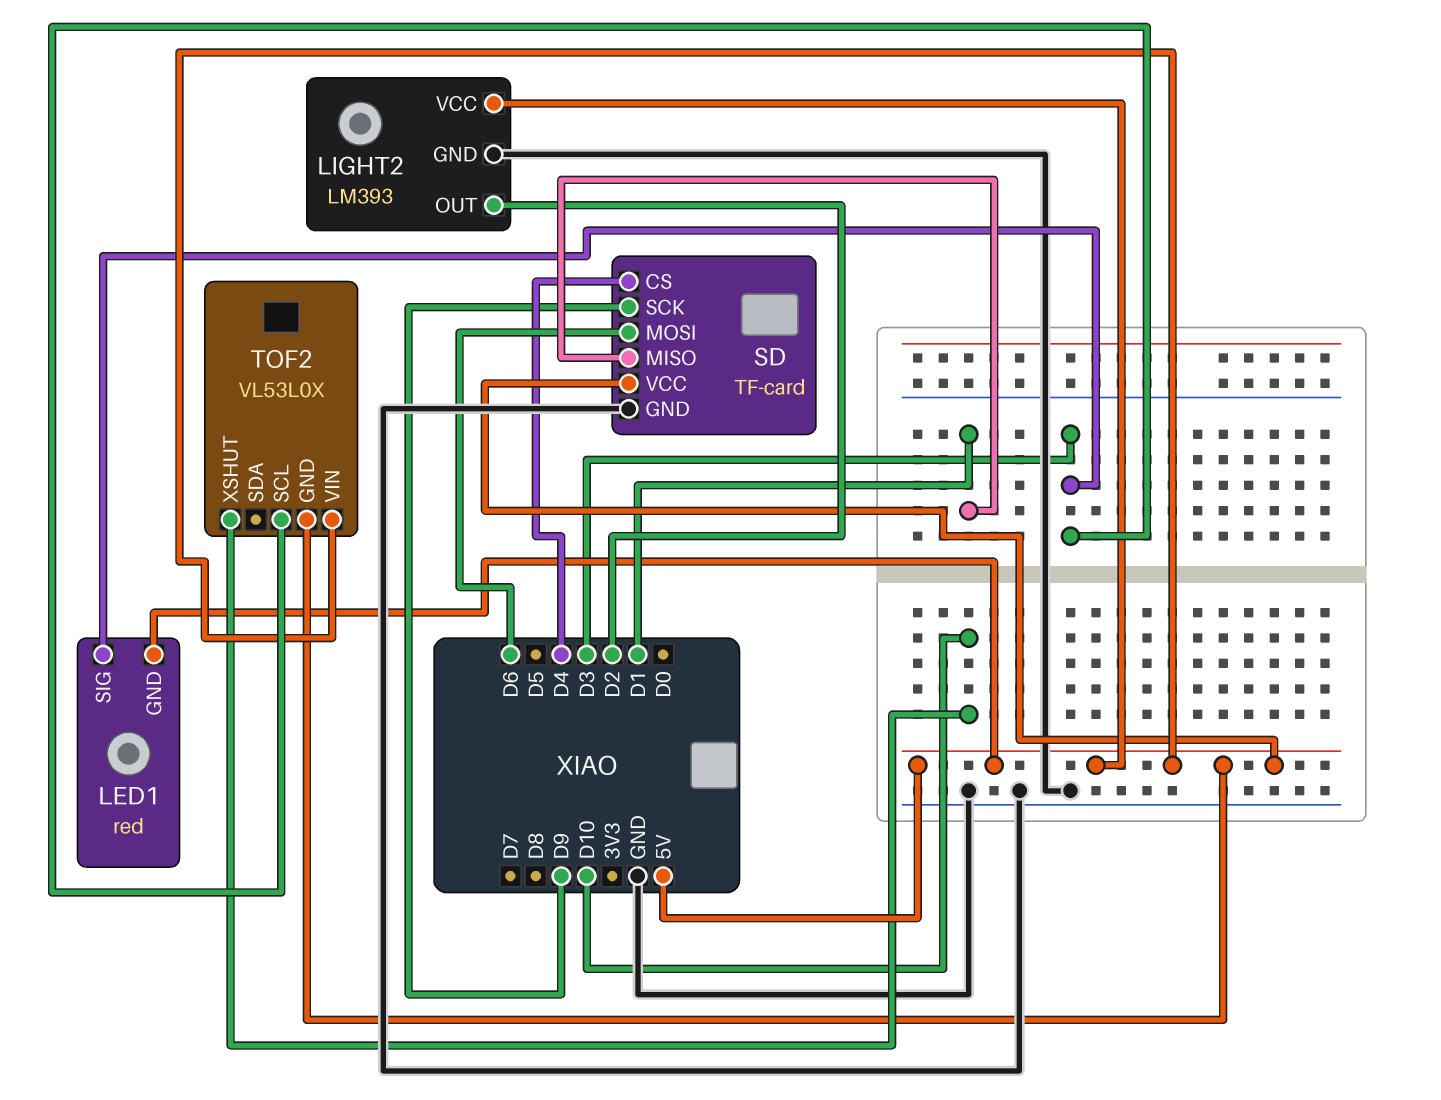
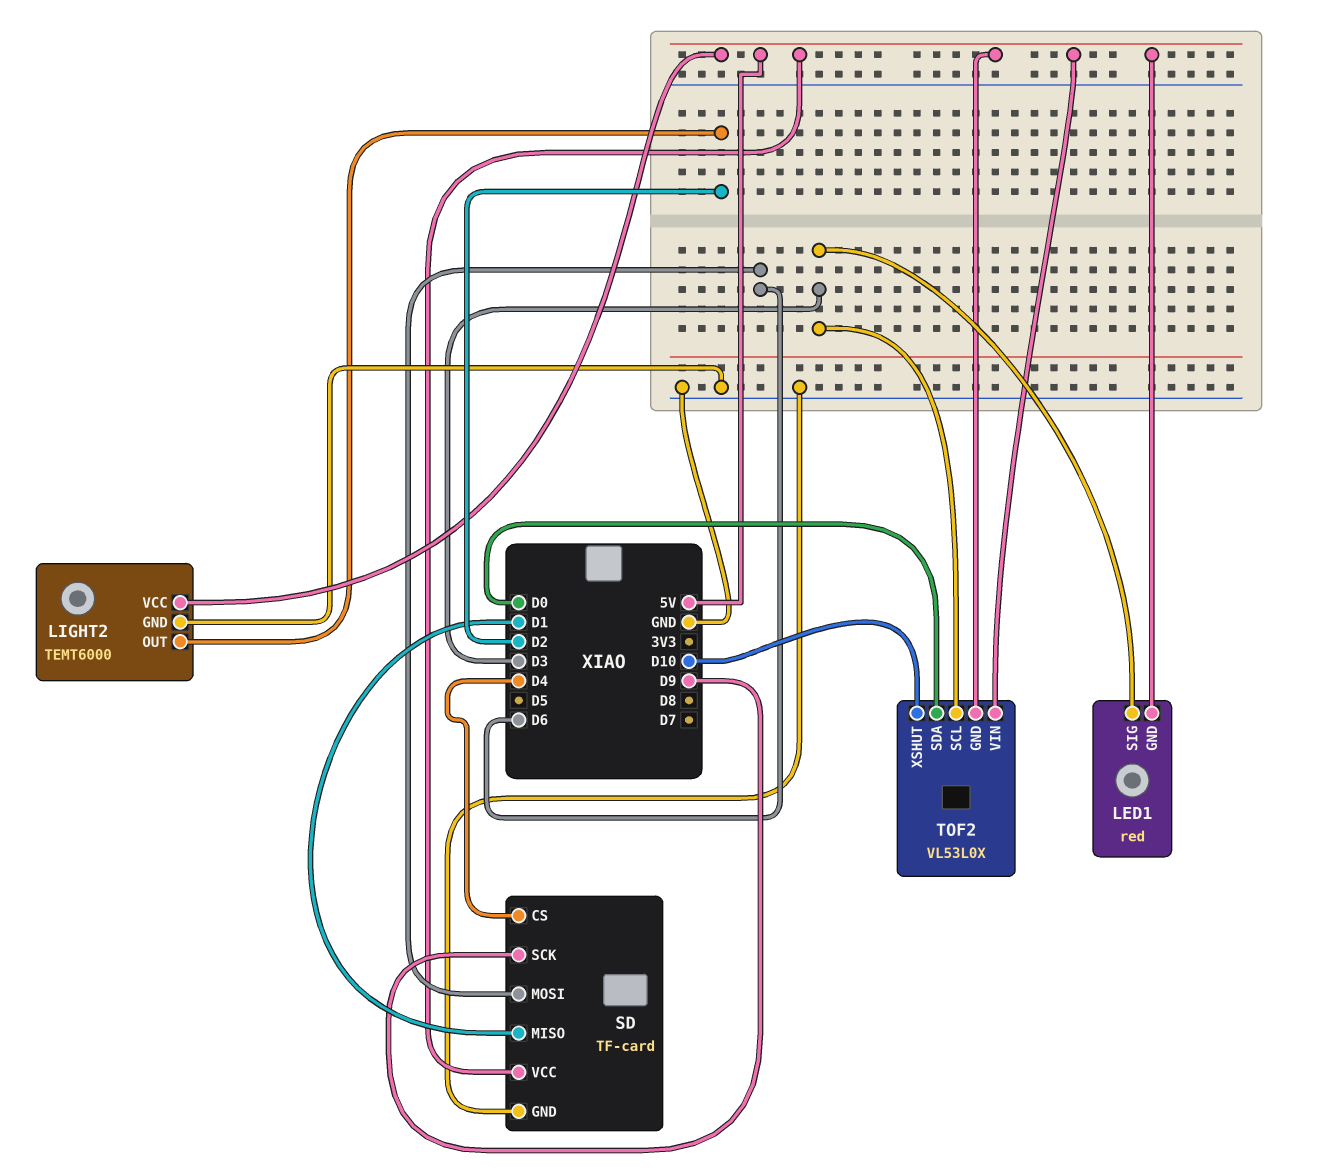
LIGHT2: LM393 -> TEMT6000
TOF2 pin SDA: none -> D0

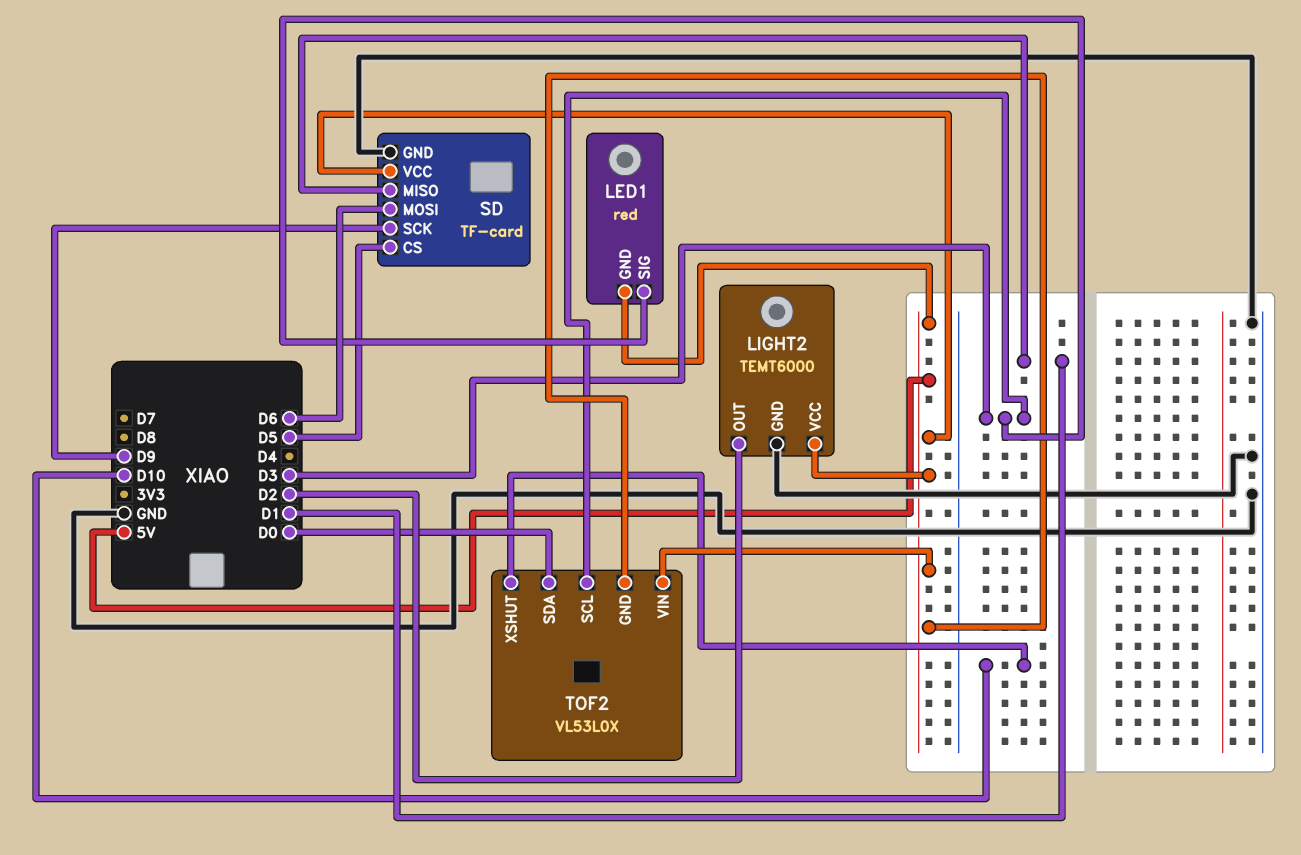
SD pin CS: D4 -> D5

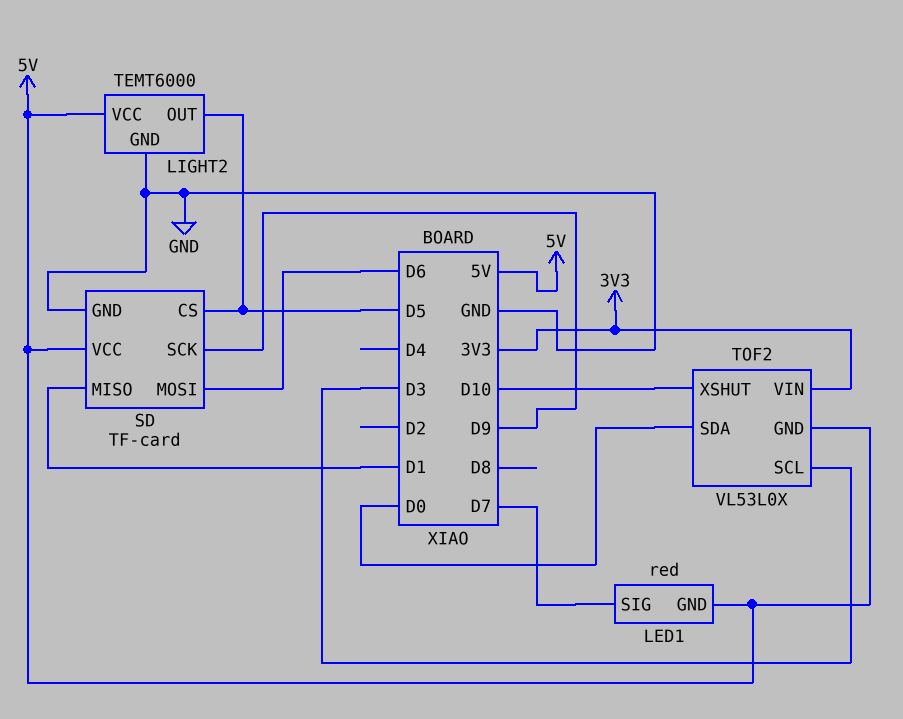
LED1 pin SIG: D3 -> D7
LIGHT2 pin OUT: D2 -> D5
TOF2 pin VIN: 5V -> 3V3

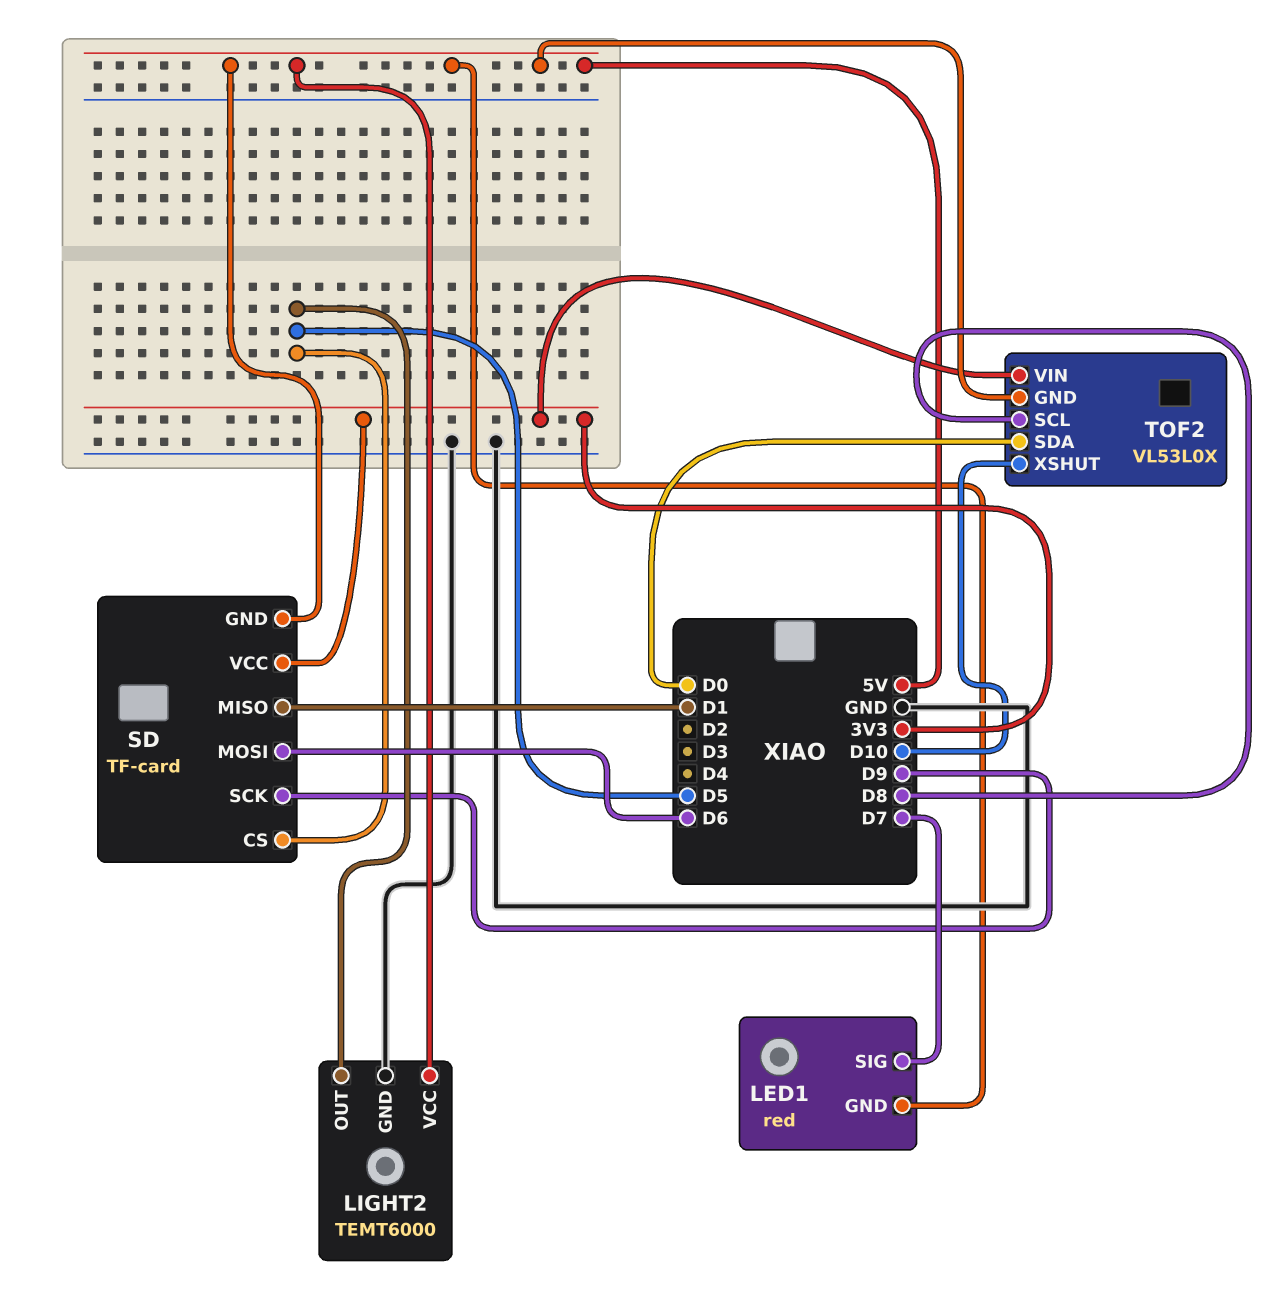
SD pin GND: GND -> 5V
SD pin VCC: 5V -> 3V3
TOF2 pin SCL: D3 -> D8

